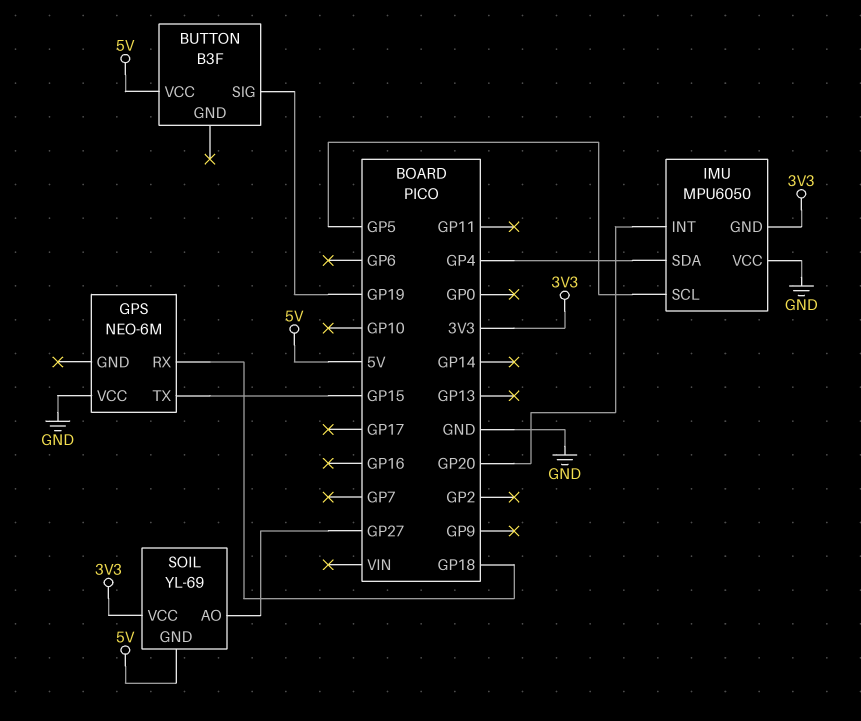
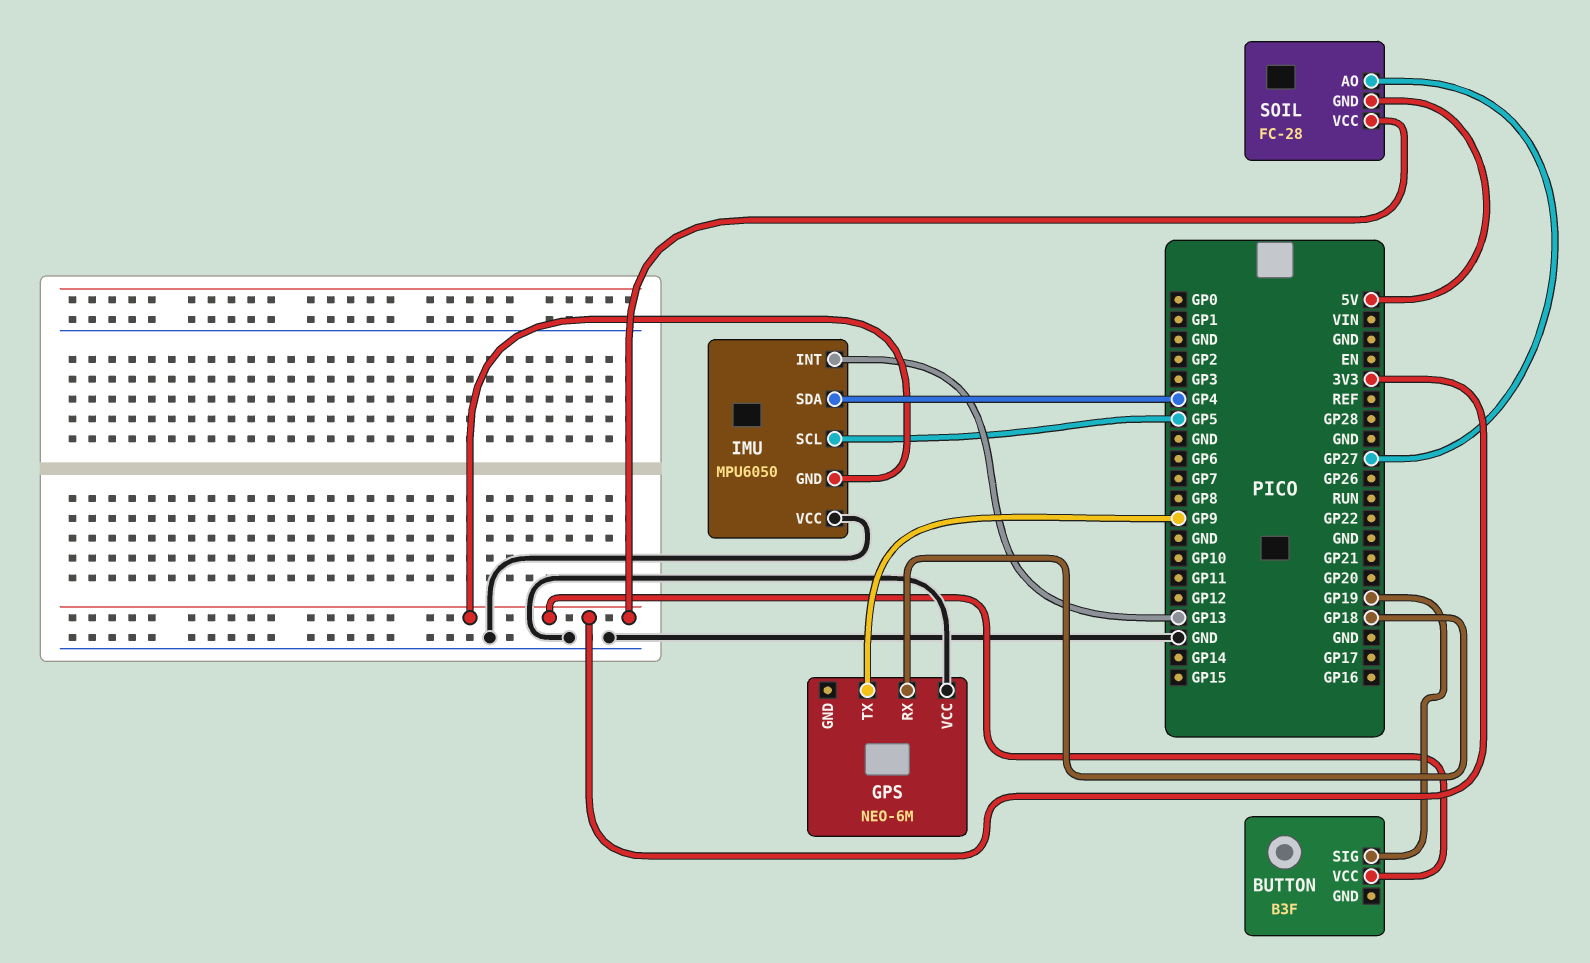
BUTTON pin VCC: 5V -> 3V3
GPS pin TX: GP15 -> GP9
IMU pin INT: GP20 -> GP13
SOIL: YL-69 -> FC-28

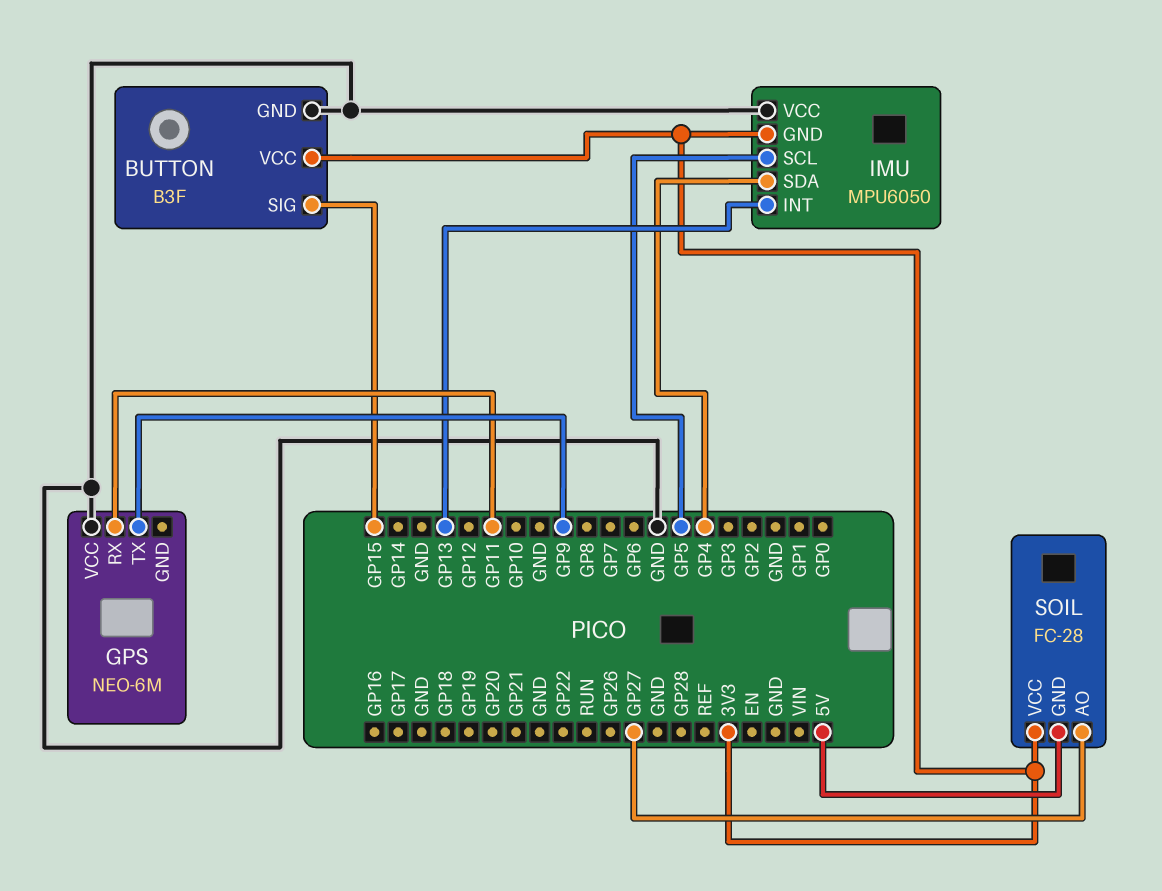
BUTTON pin GND: none -> GND
BUTTON pin SIG: GP19 -> GP15
GPS pin RX: GP18 -> GP11

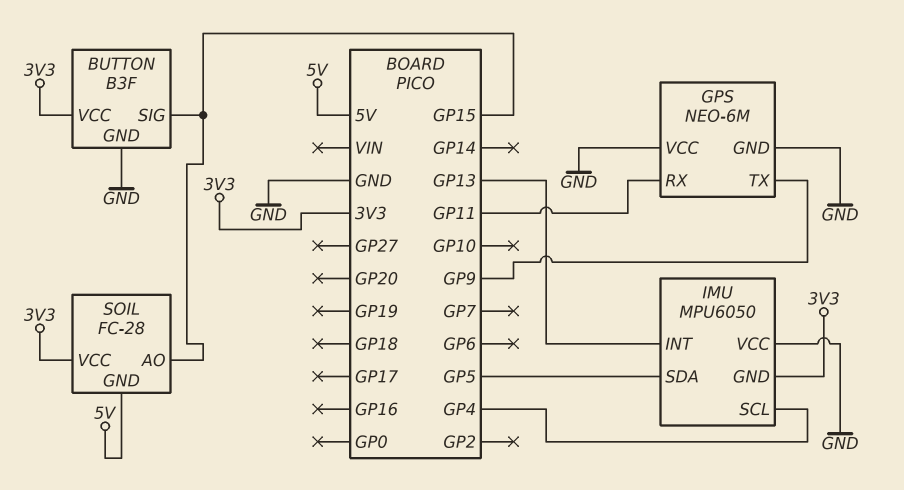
GPS pin GND: none -> GND
IMU pin SCL: GP5 -> GP4
IMU pin SDA: GP4 -> GP5
SOIL pin AO: GP27 -> GP15

